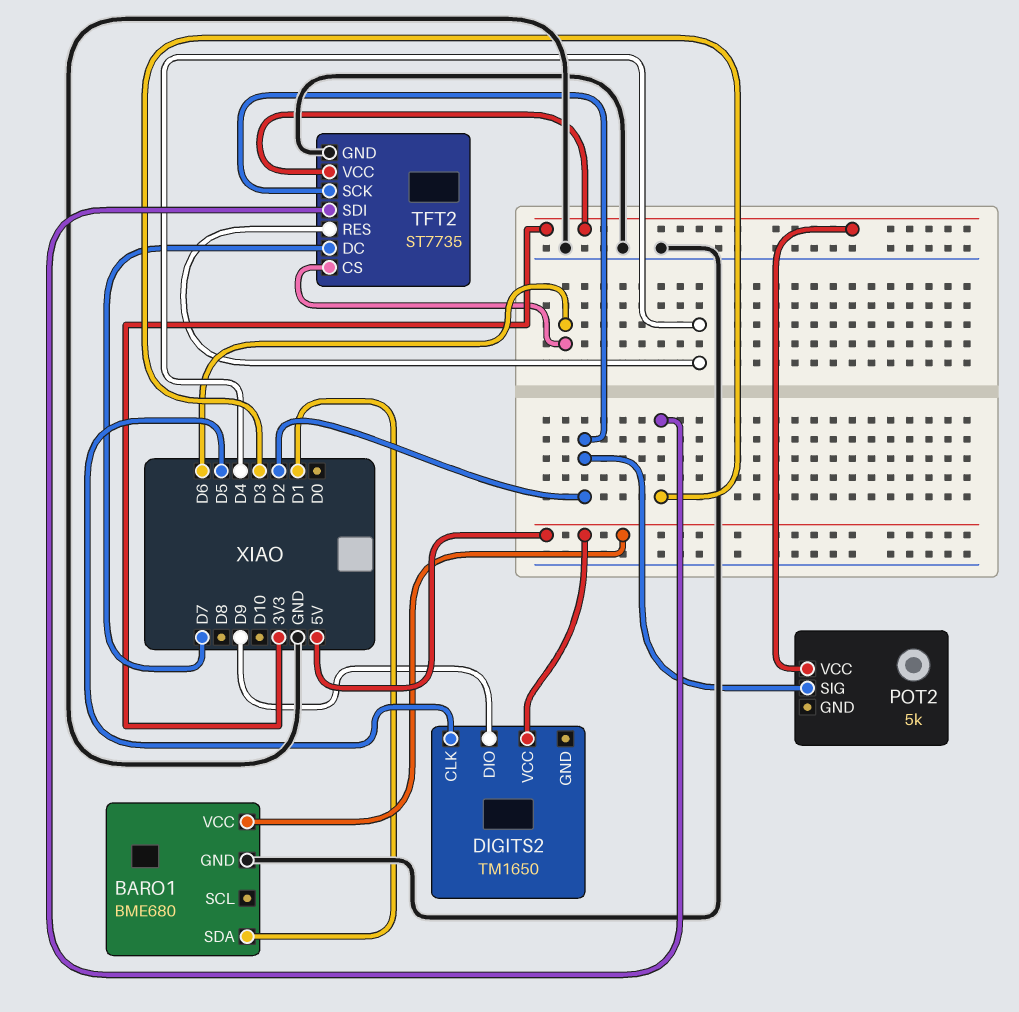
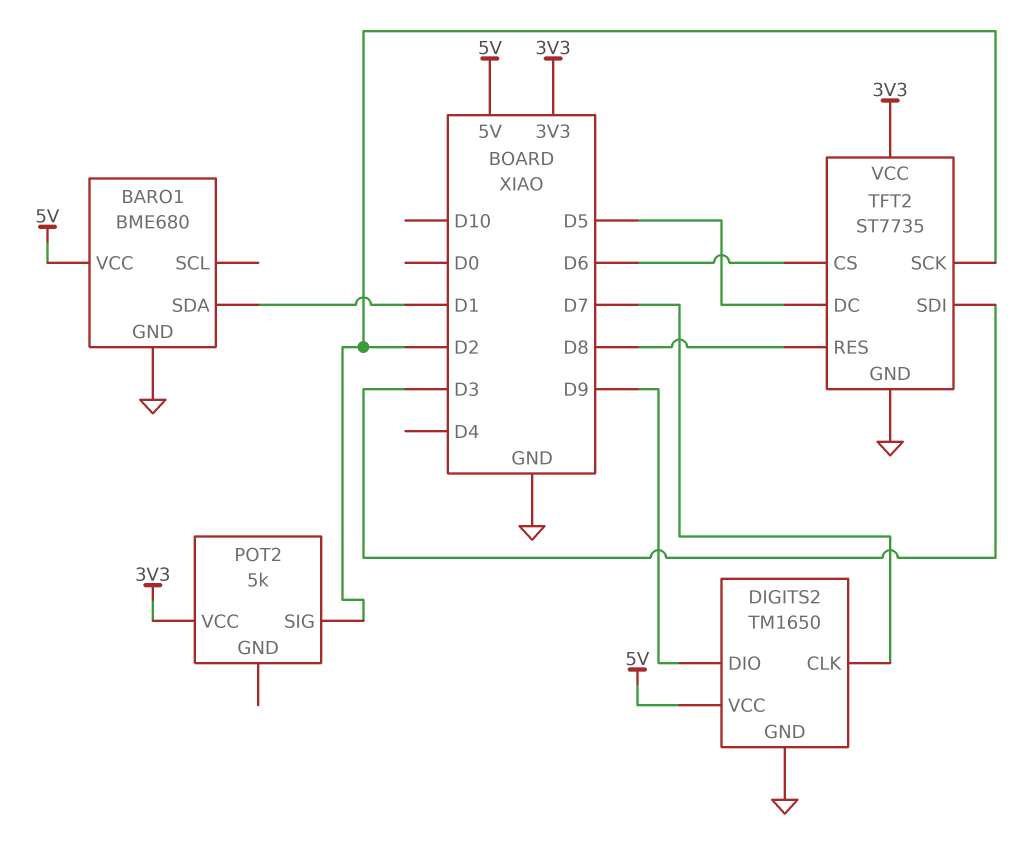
DIGITS2 pin CLK: D5 -> D7
DIGITS2 pin GND: none -> GND
TFT2 pin DC: D7 -> D5
TFT2 pin RES: D4 -> D8

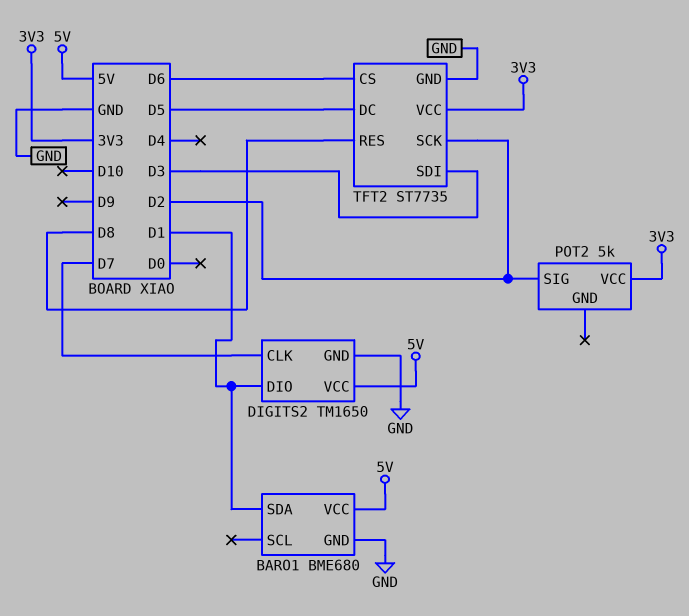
DIGITS2 pin DIO: D9 -> D1

